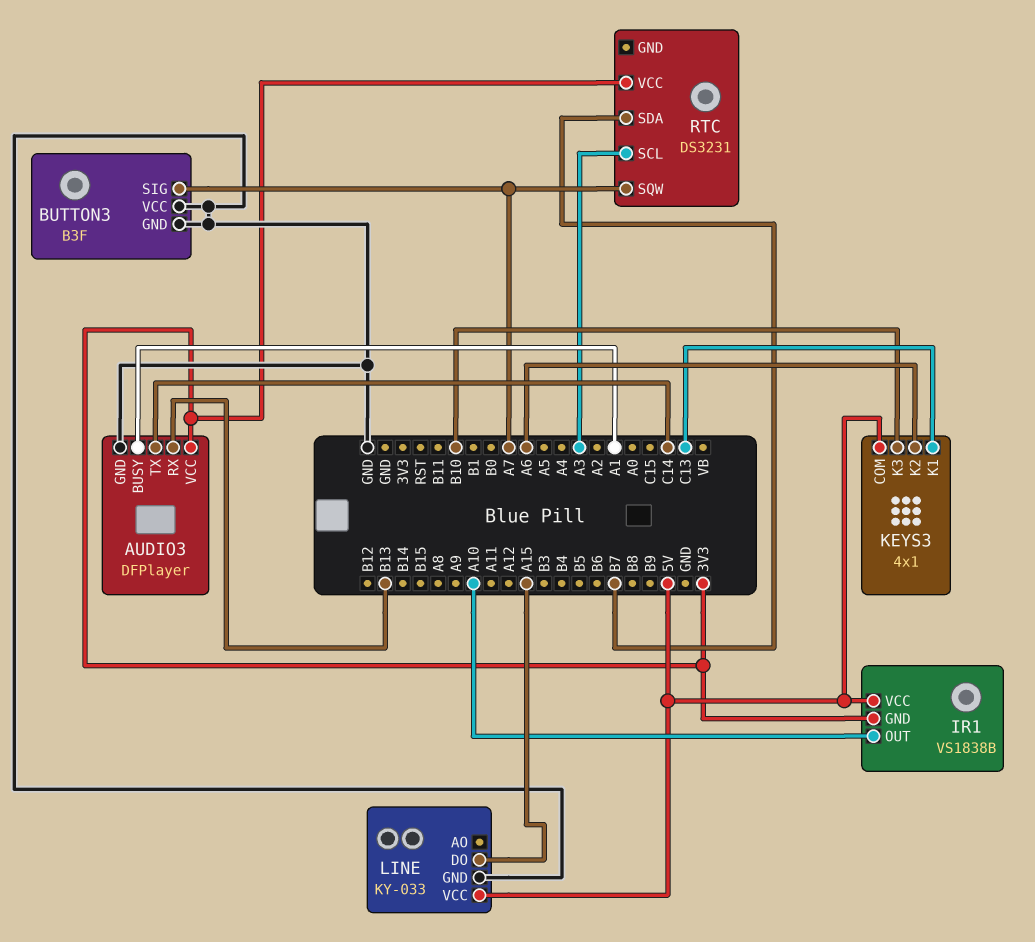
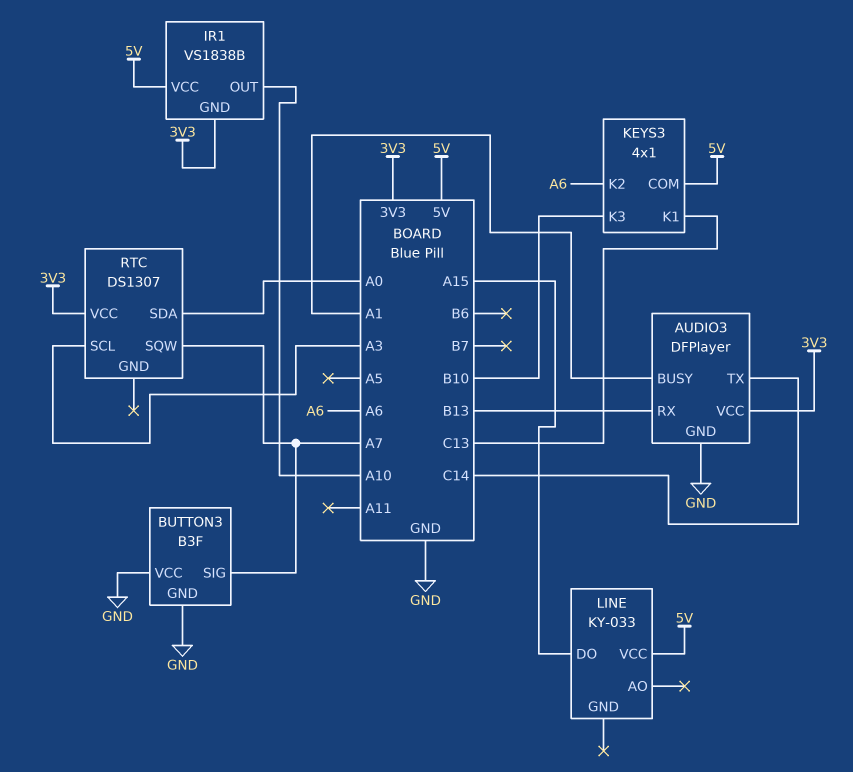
LINE pin GND: GND -> none
RTC: DS3231 -> DS1307
RTC pin SDA: B7 -> A0

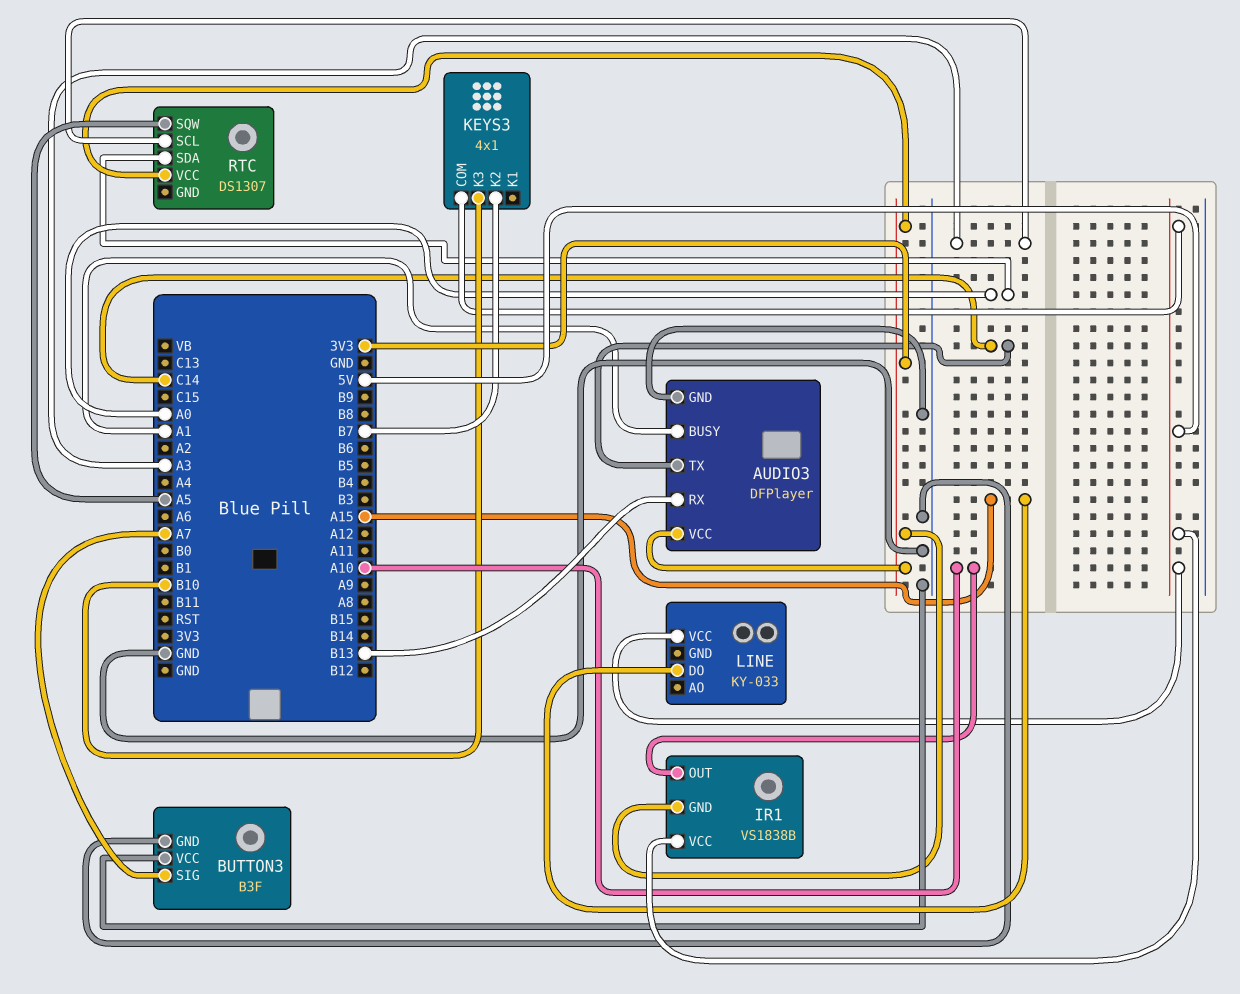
KEYS3 pin K1: C13 -> none
KEYS3 pin K2: A6 -> B7
RTC pin SQW: A7 -> A5

